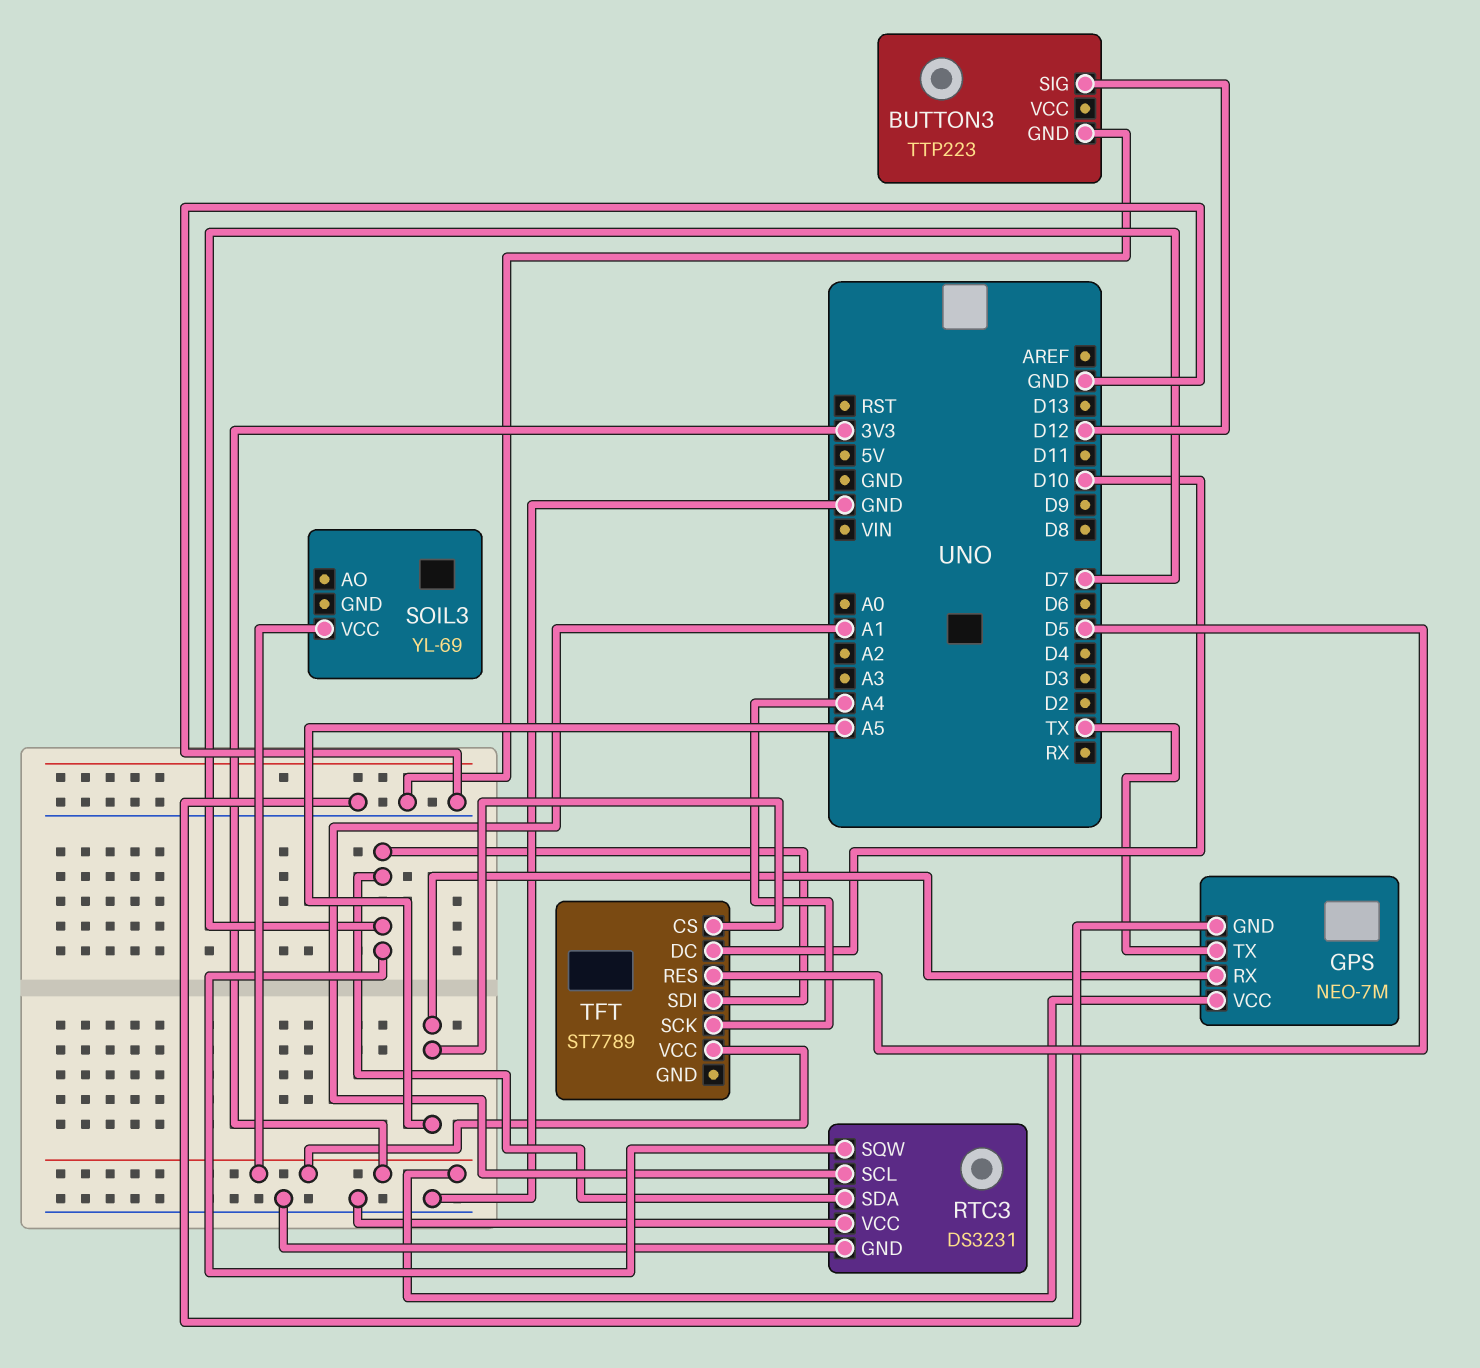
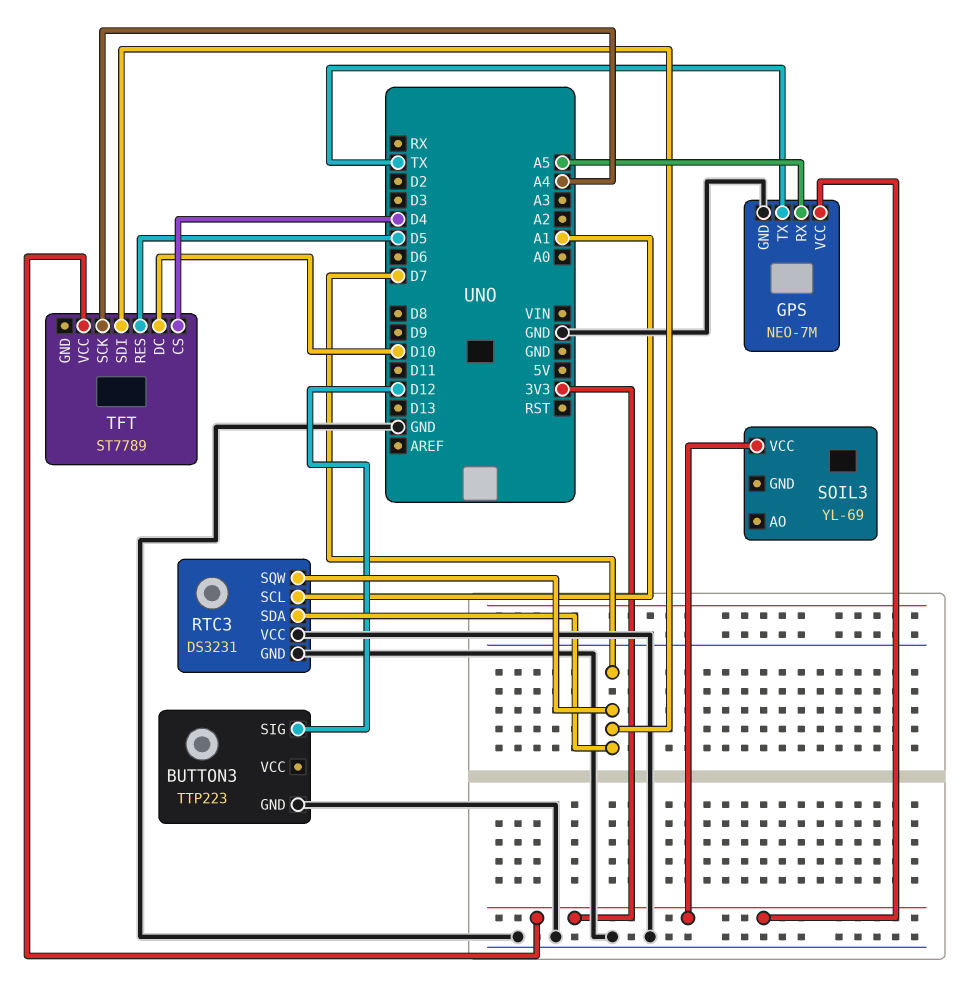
TFT pin CS: A5 -> D4

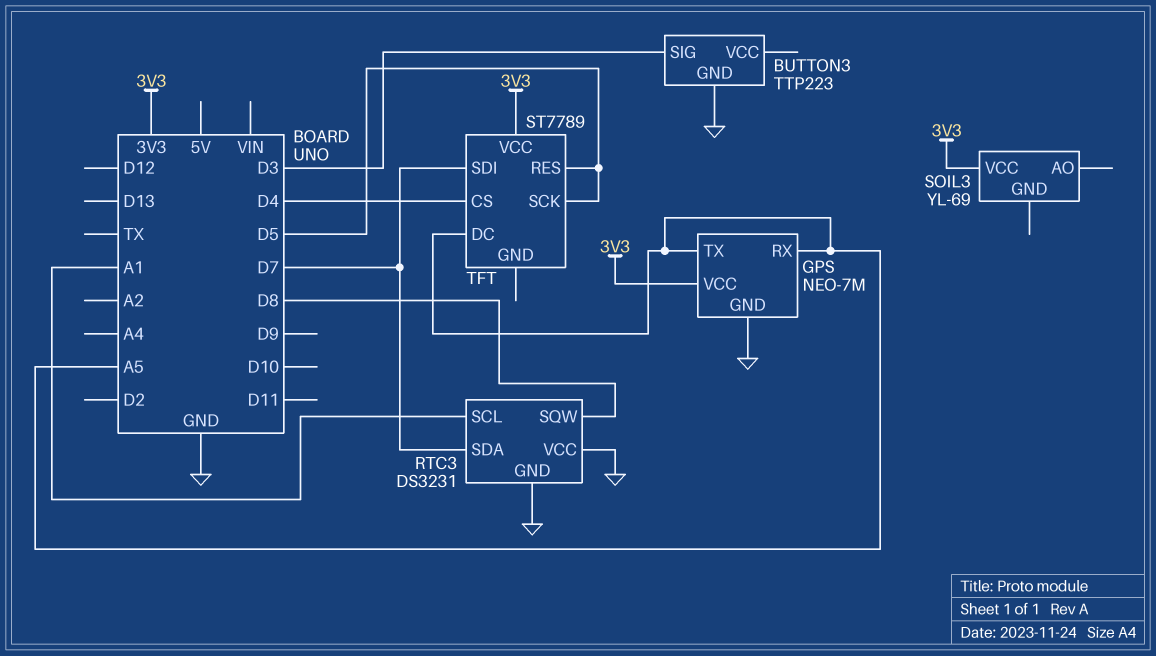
BUTTON3 pin SIG: D12 -> D3
GPS pin TX: TX -> A5
RTC3 pin SQW: D7 -> D8
TFT pin DC: D10 -> A5
TFT pin SCK: A4 -> D5

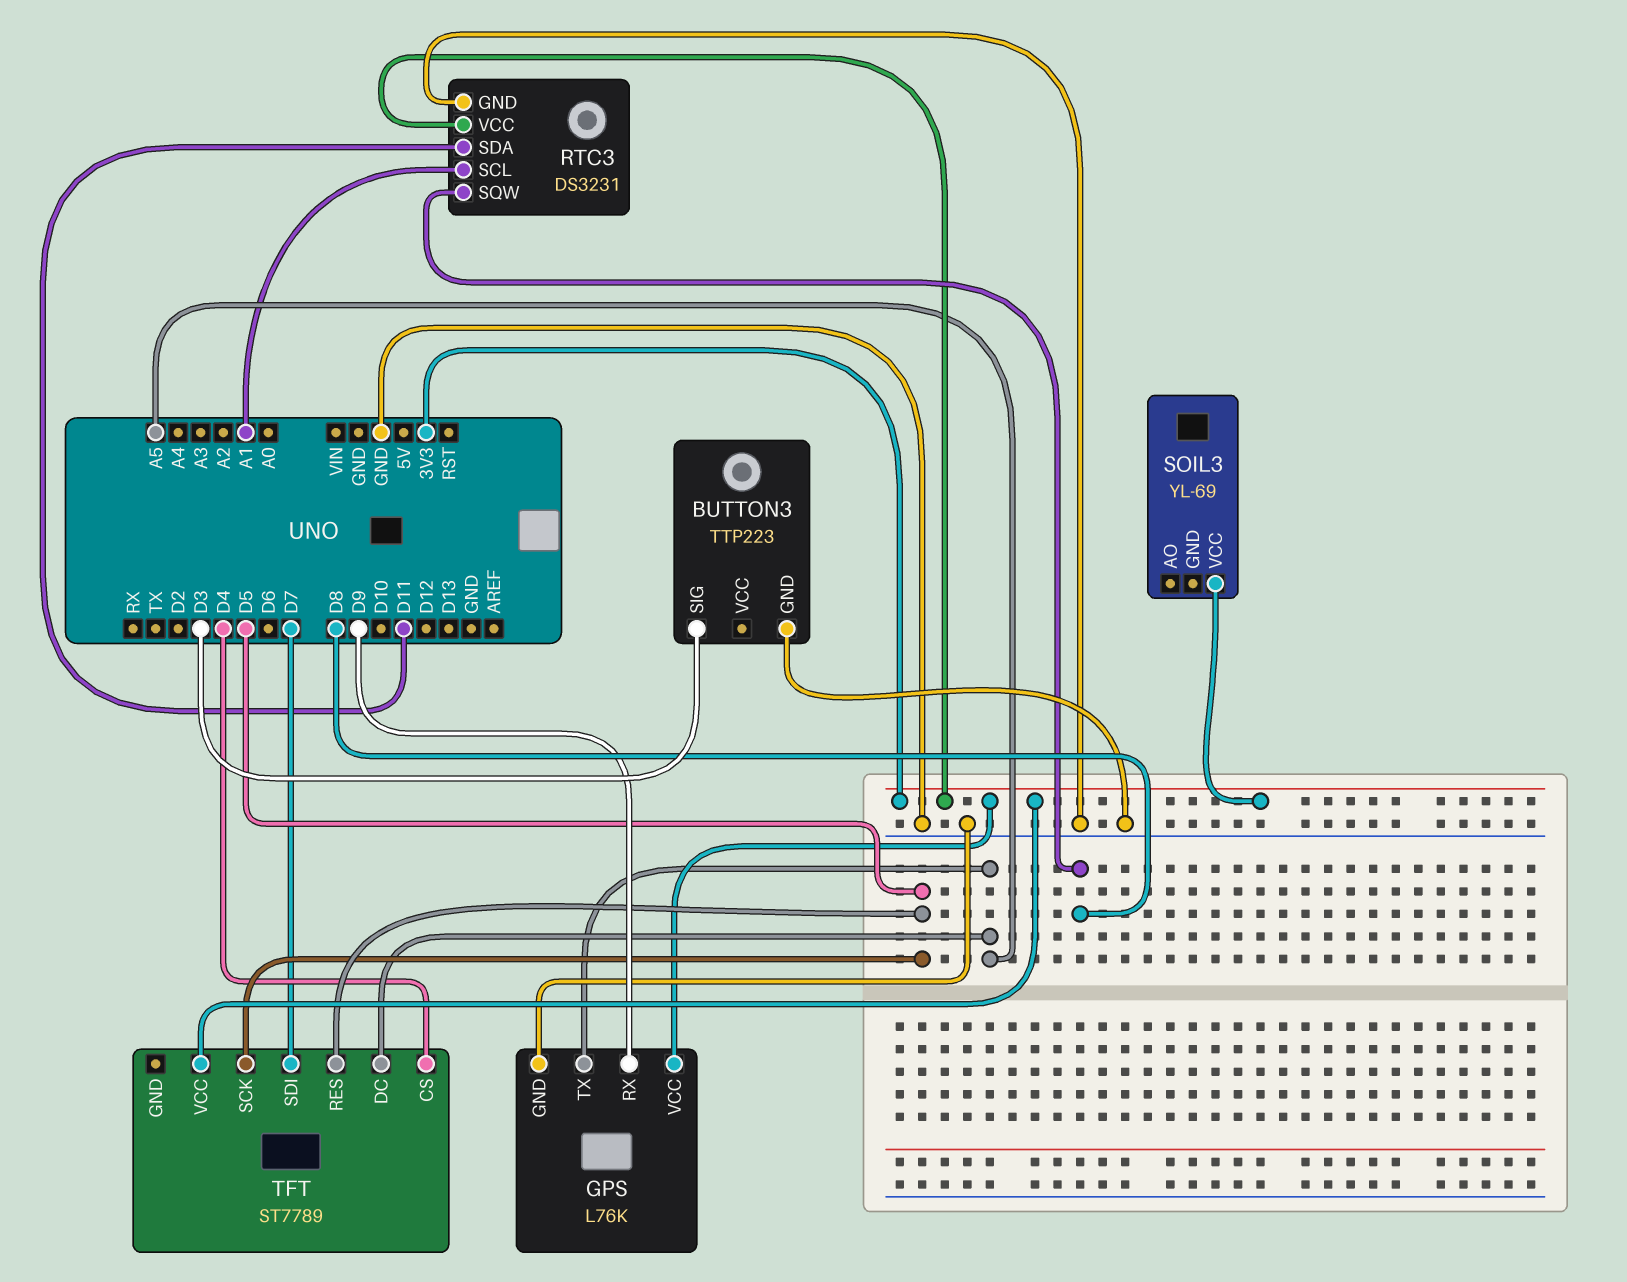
GPS: NEO-7M -> L76K
GPS pin RX: A5 -> D9
RTC3 pin SDA: D7 -> D11
RTC3 pin VCC: GND -> 3V3

